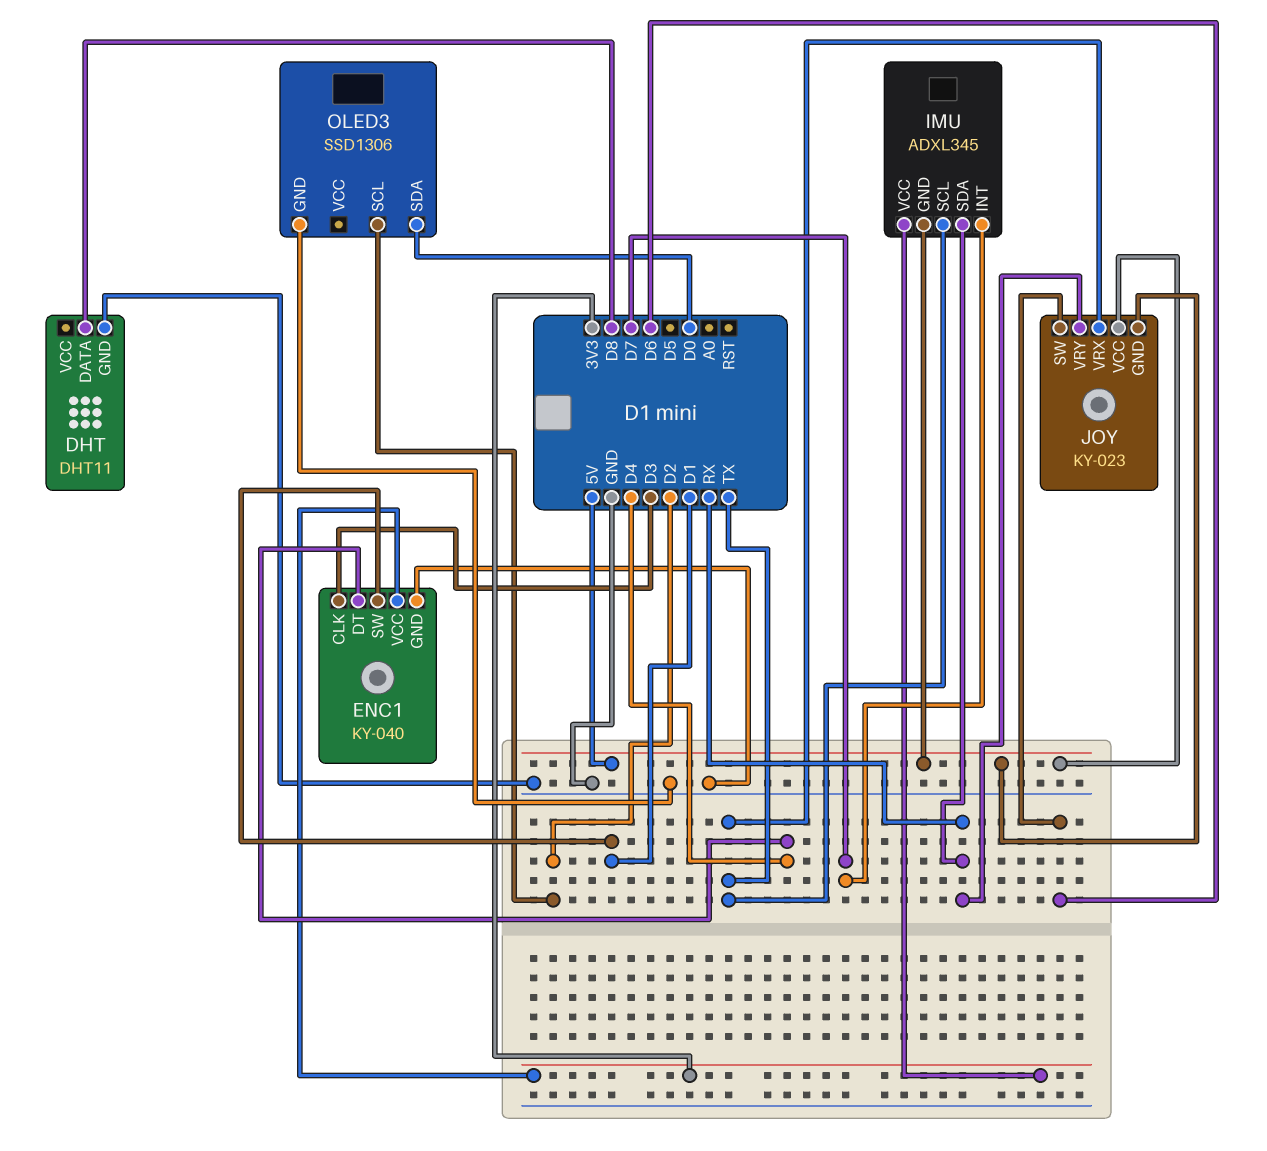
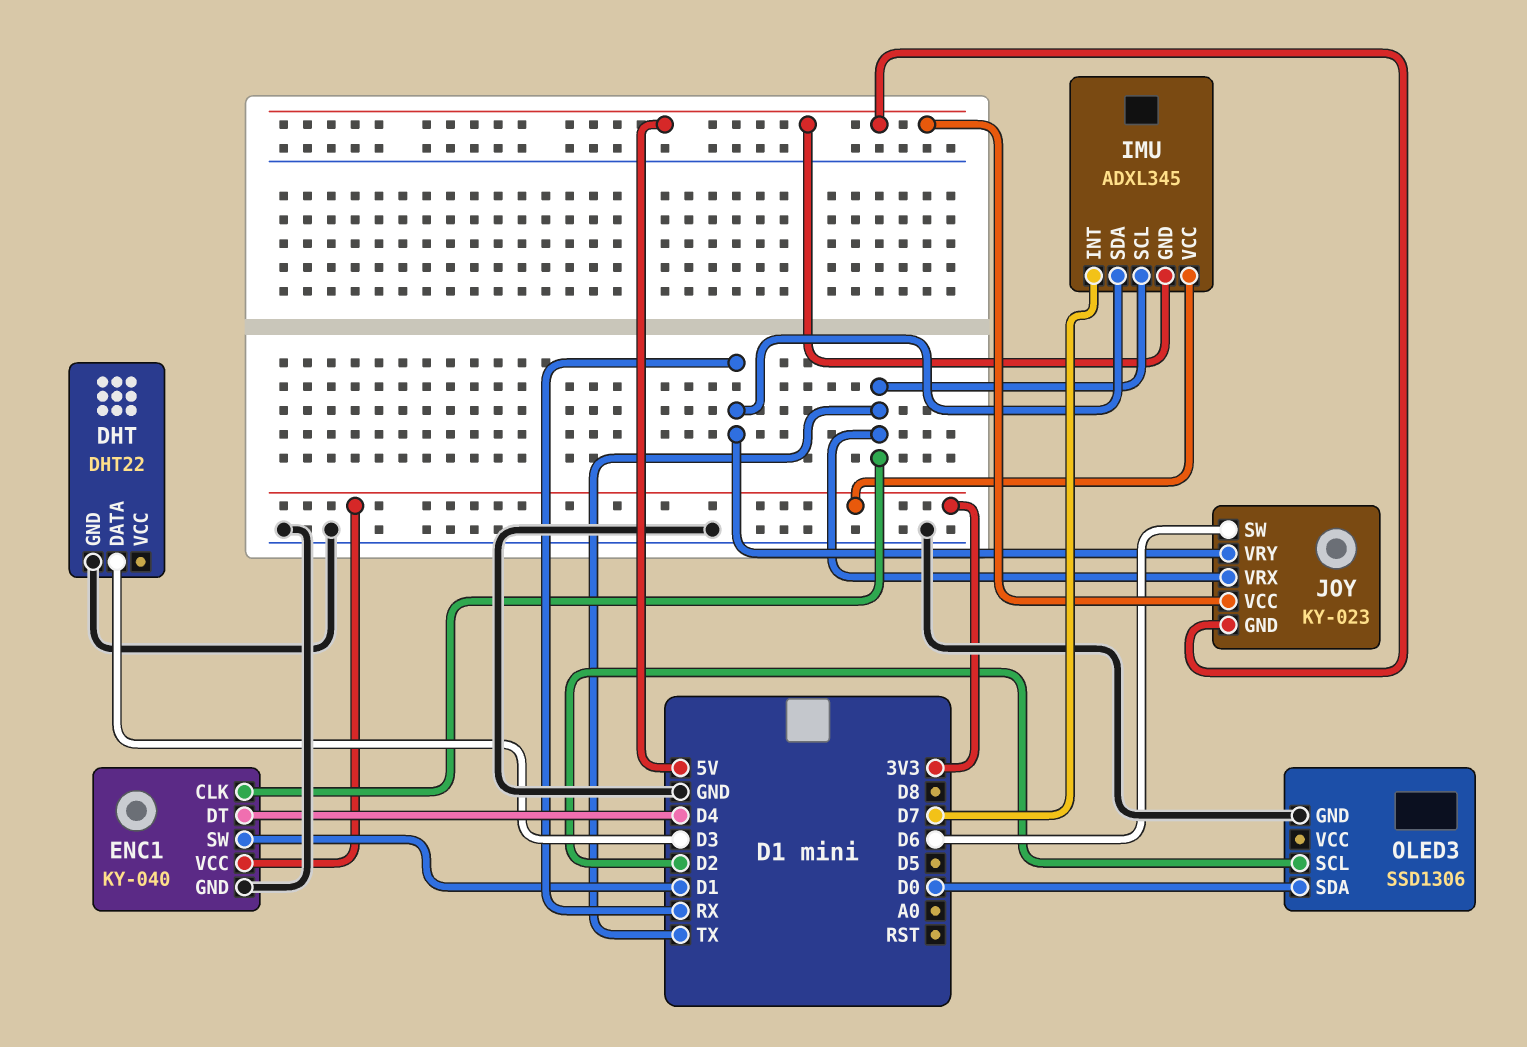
DHT: DHT11 -> DHT22
DHT pin DATA: D8 -> D3
ENC1 pin CLK: D3 -> TX

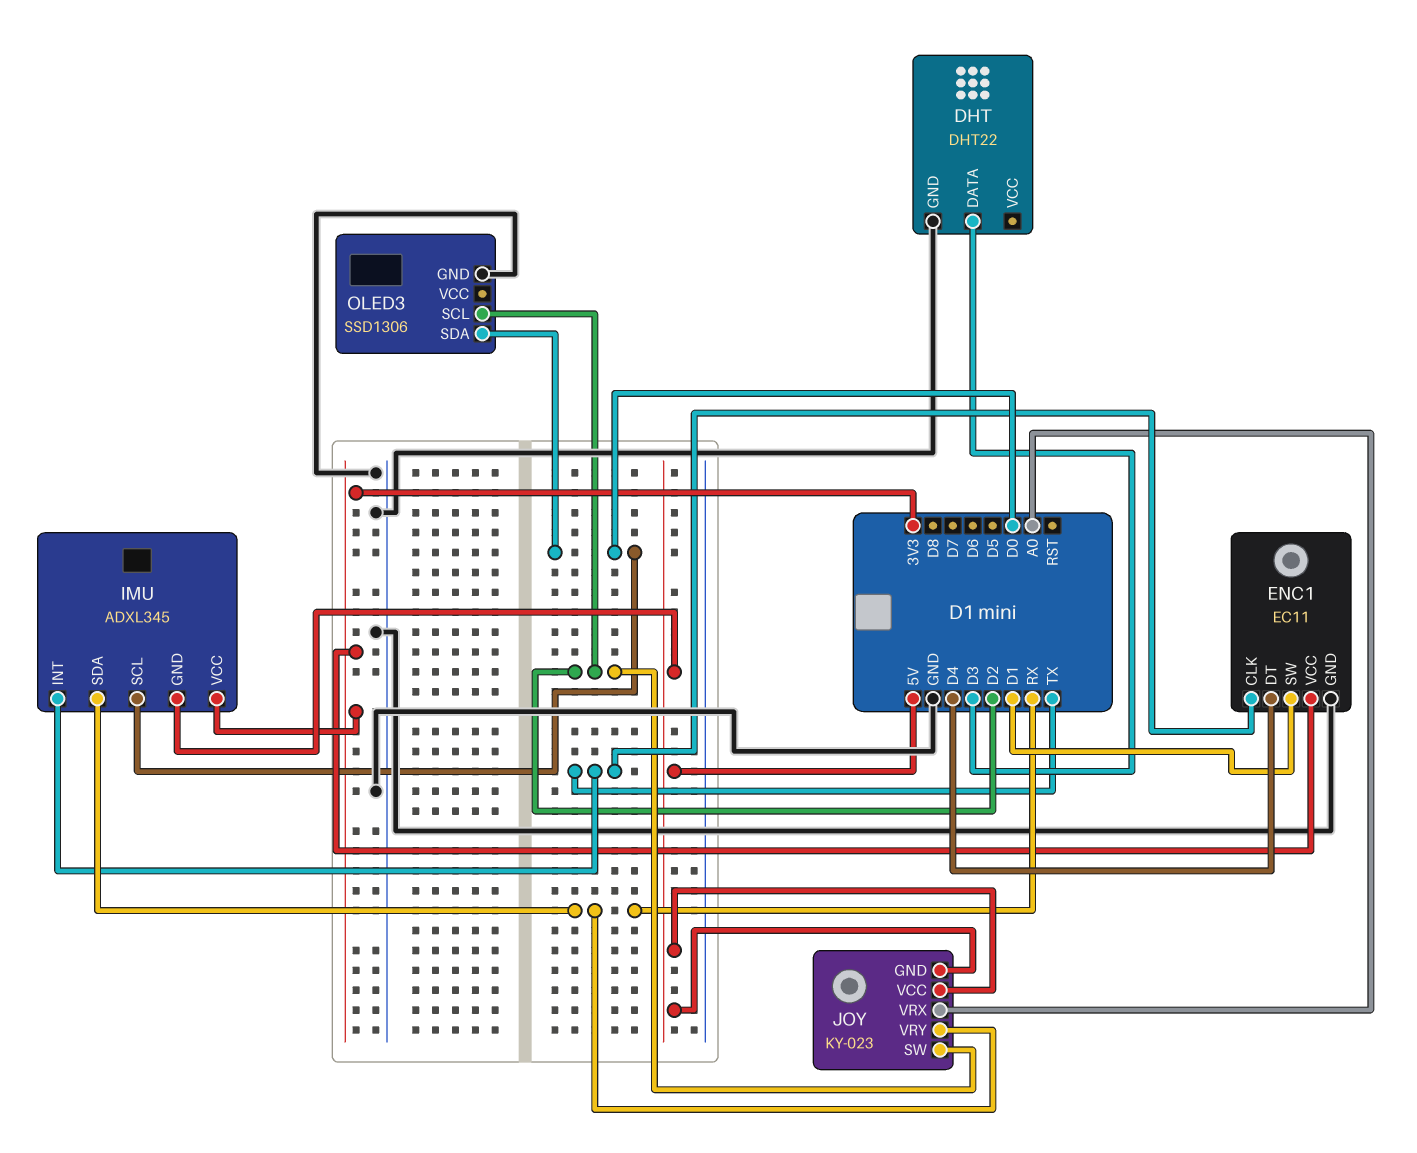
ENC1: KY-040 -> EC11
IMU pin INT: D7 -> TX
IMU pin SCL: TX -> D0
JOY pin SW: D6 -> D2
JOY pin VRX: TX -> A0

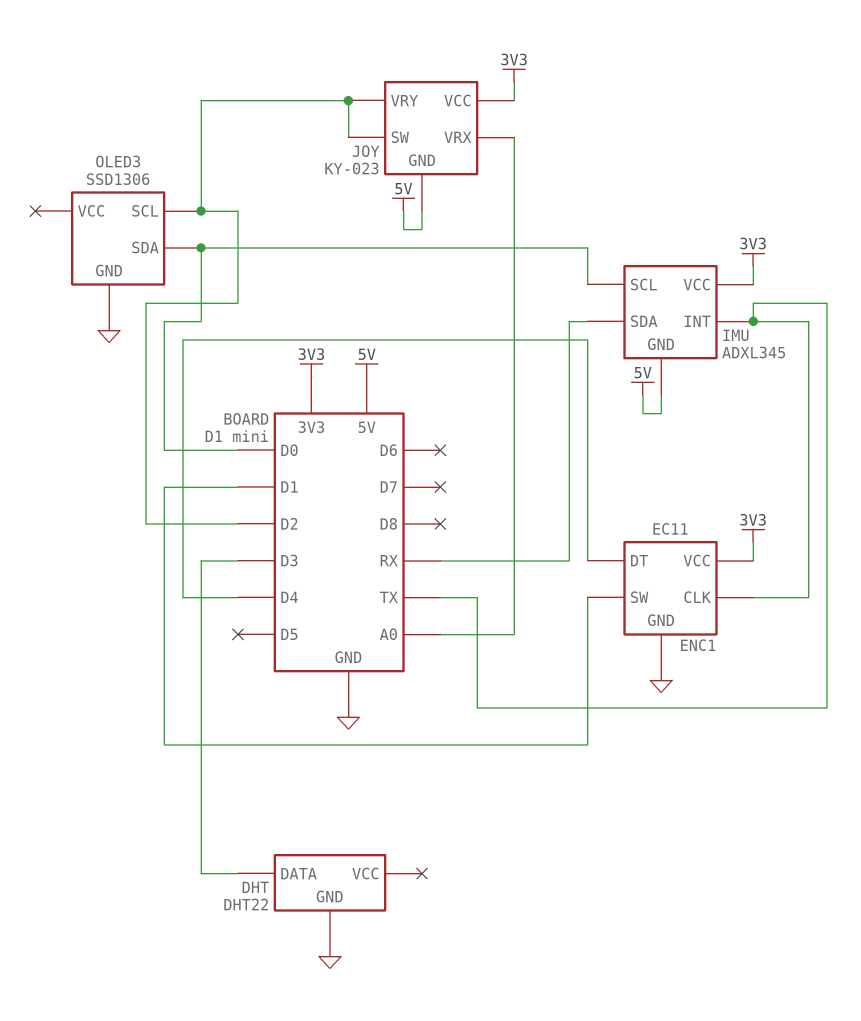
JOY pin VCC: 5V -> 3V3
JOY pin VRY: RX -> D2

